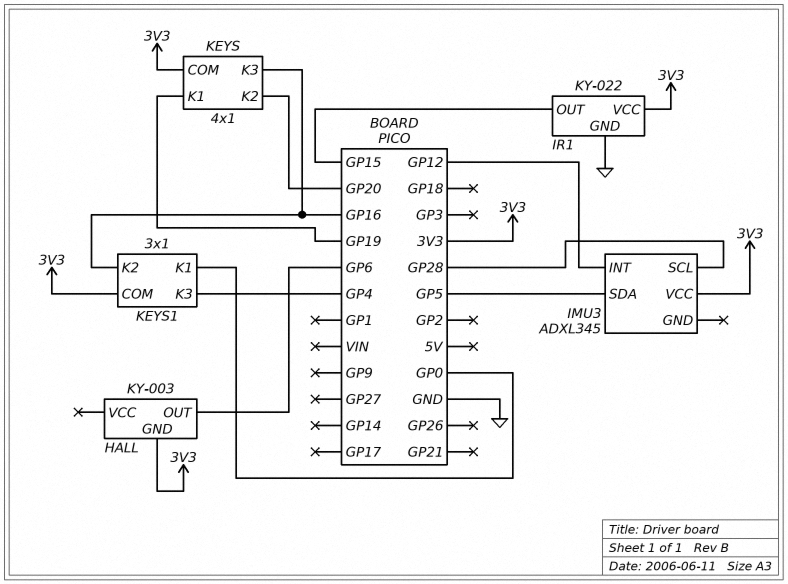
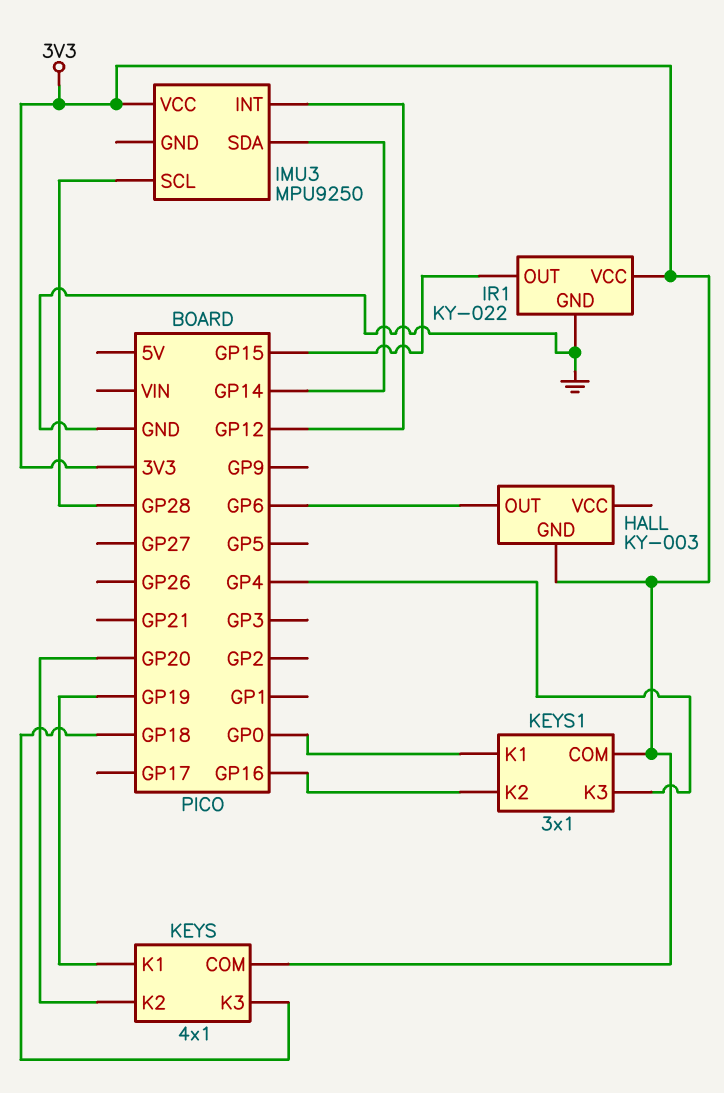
IMU3: ADXL345 -> MPU9250
IMU3 pin SDA: GP5 -> GP14
KEYS pin K3: GP16 -> GP18

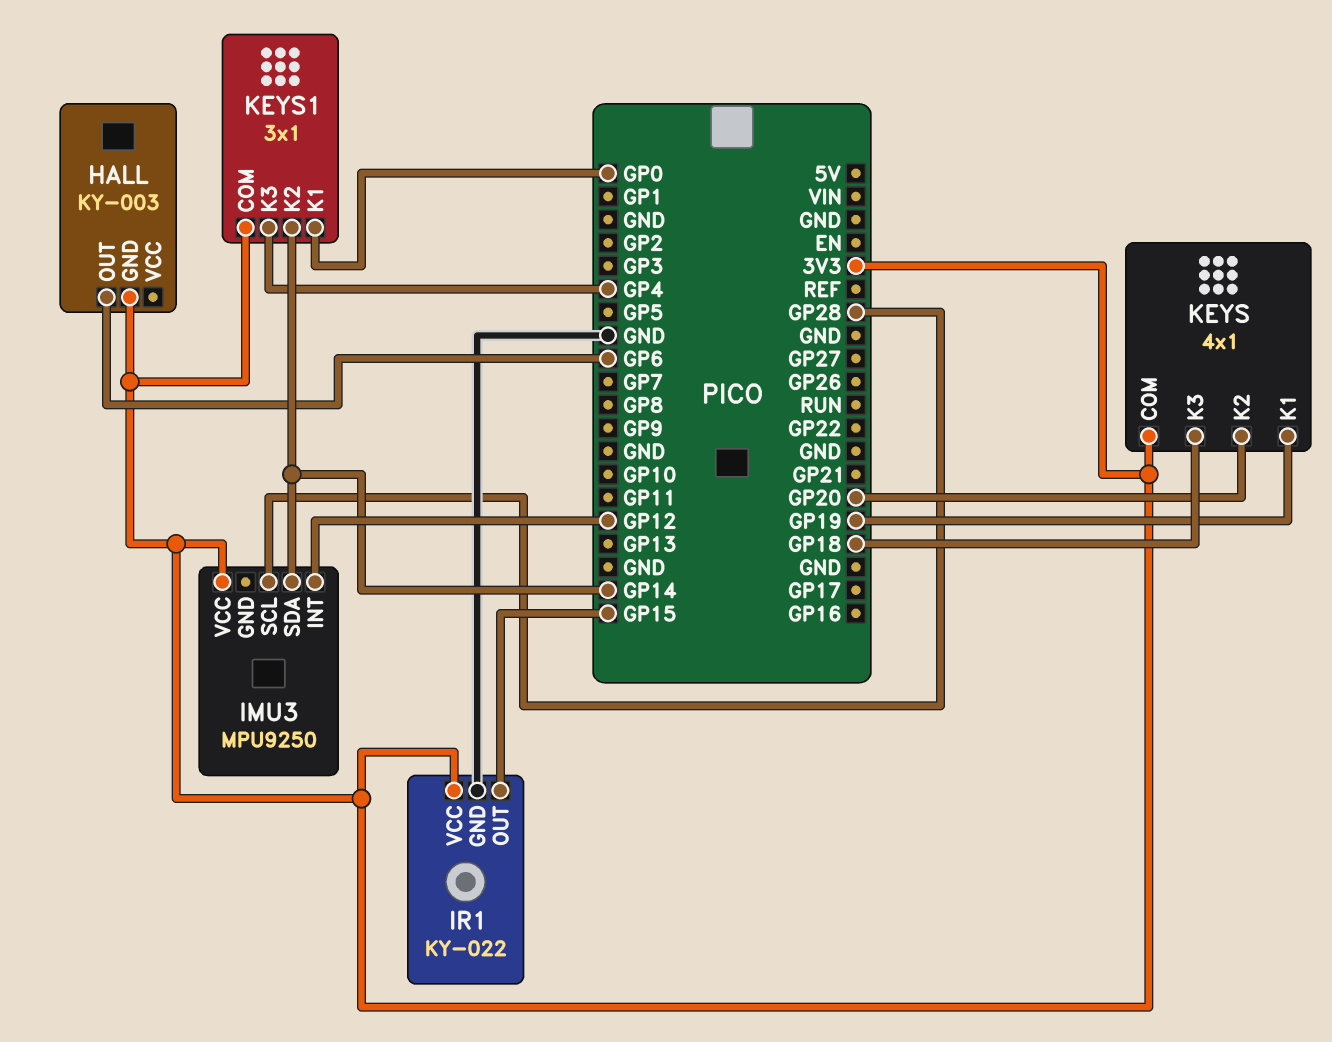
KEYS1 pin K2: GP16 -> GP14

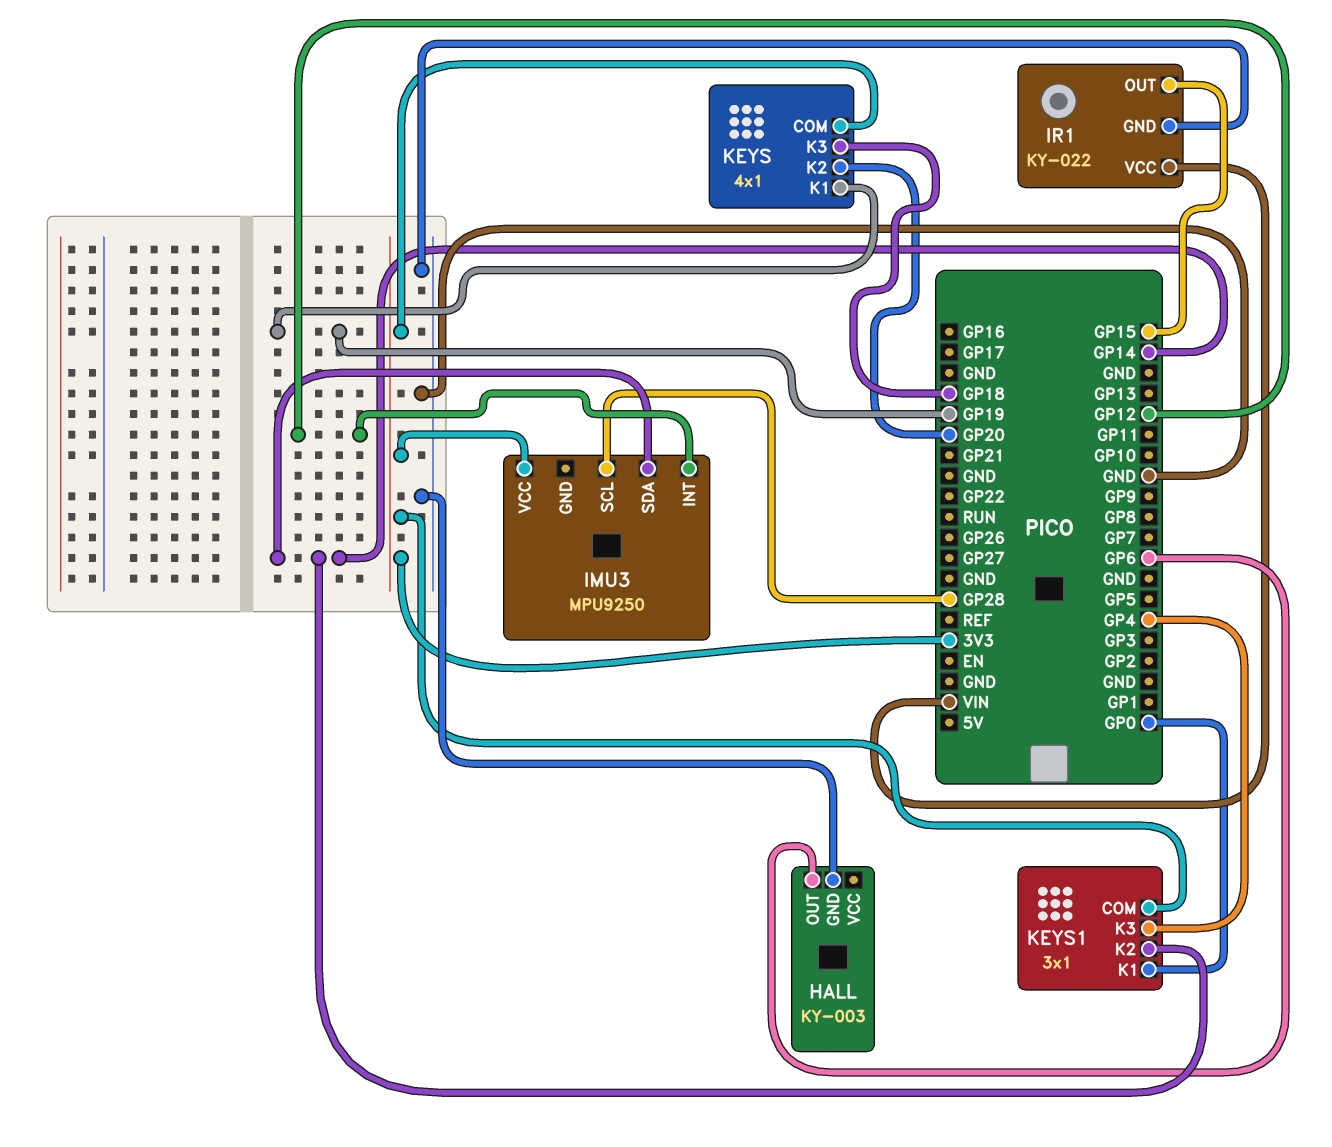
HALL pin GND: 3V3 -> GND
IR1 pin VCC: 3V3 -> VIN

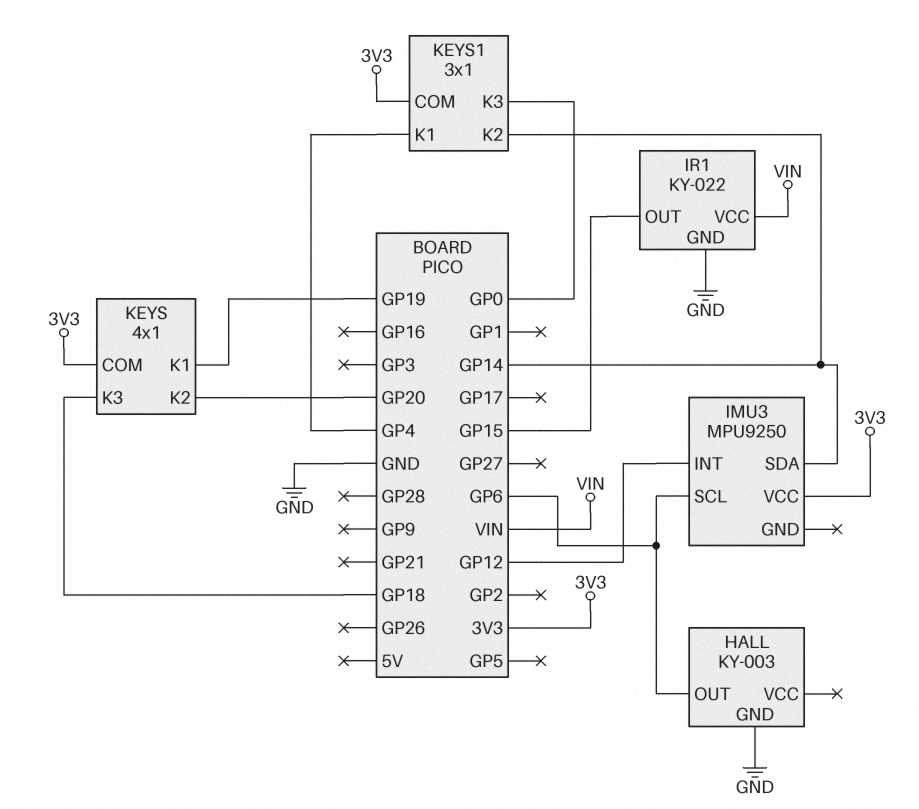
IMU3 pin SCL: GP28 -> GP6
KEYS1 pin K1: GP0 -> GP4
KEYS1 pin K3: GP4 -> GP0

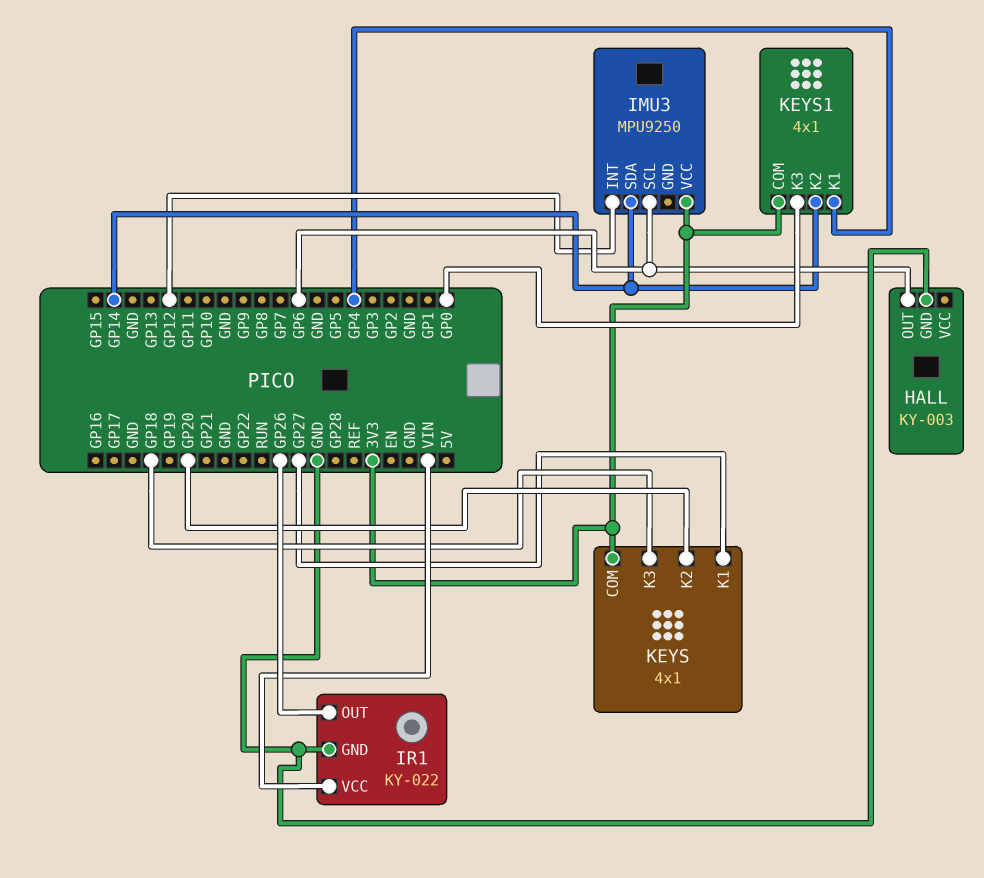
IR1 pin OUT: GP15 -> GP26
KEYS pin K1: GP19 -> GP27
KEYS1: 3x1 -> 4x1

